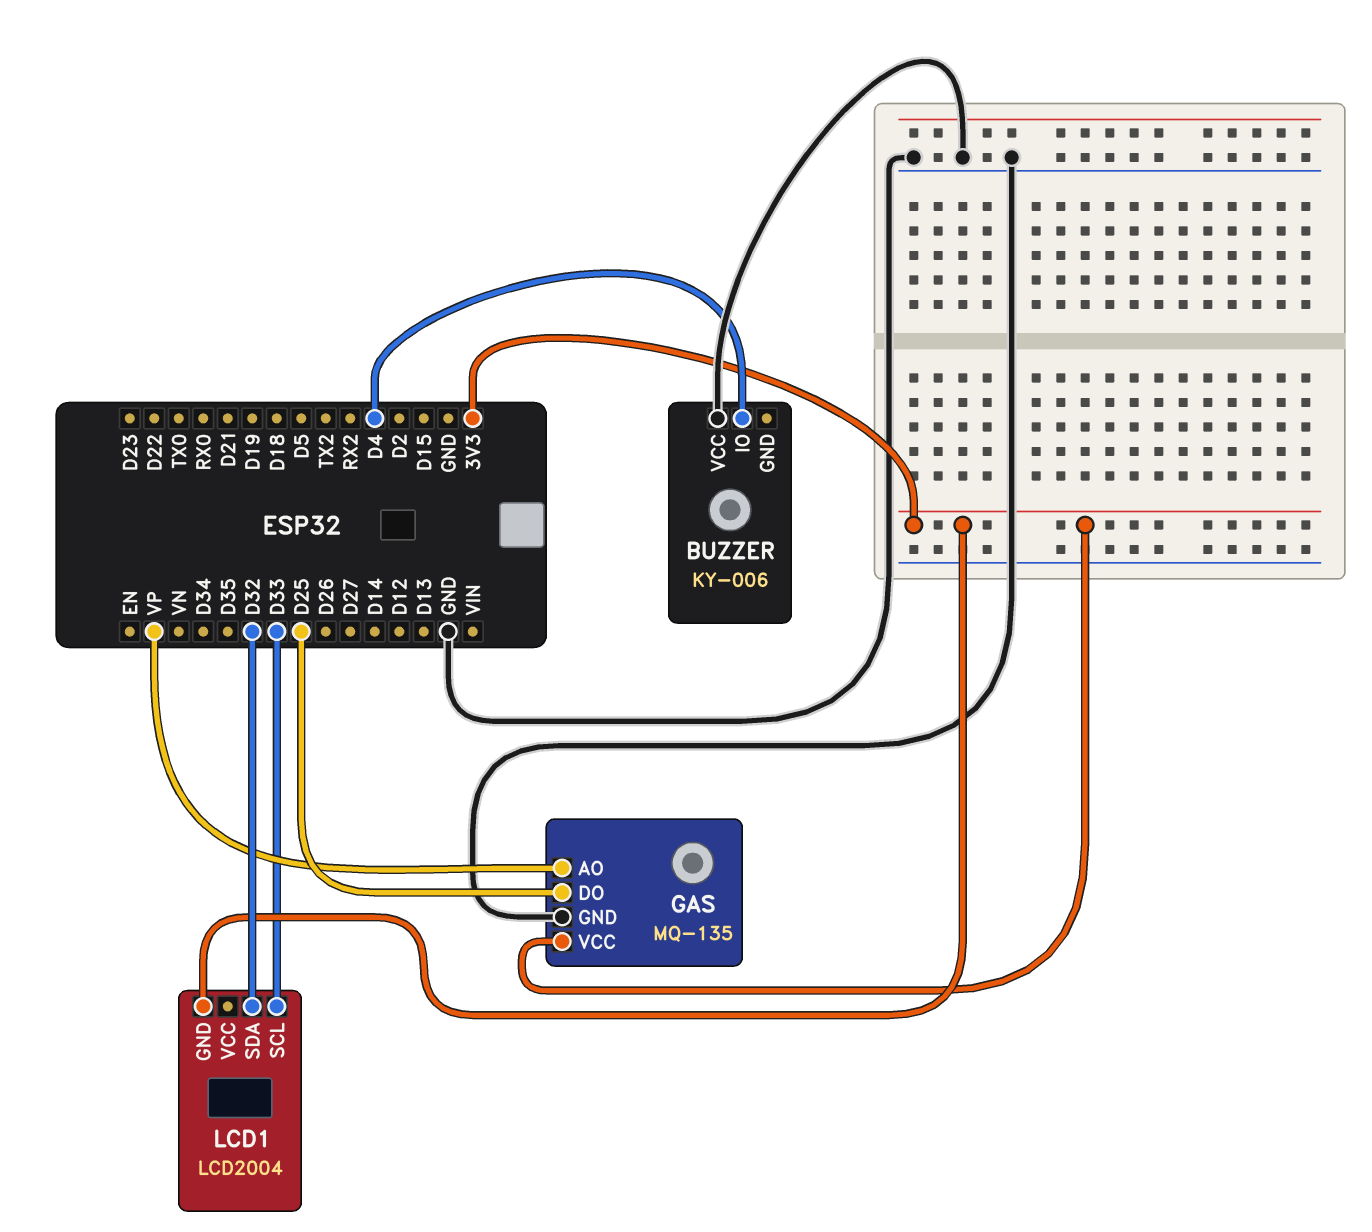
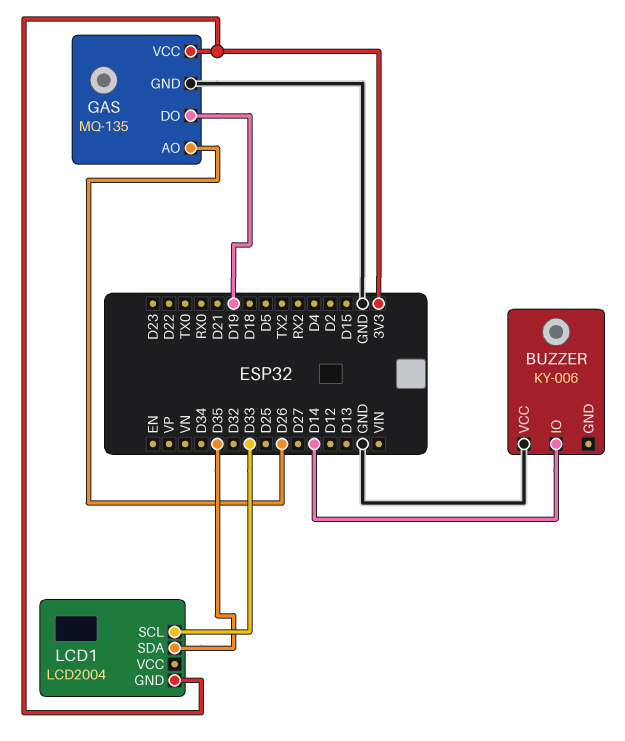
BUZZER pin IO: D4 -> D14
GAS pin AO: VP -> D26
GAS pin DO: D25 -> D19
LCD1 pin SDA: D32 -> D35

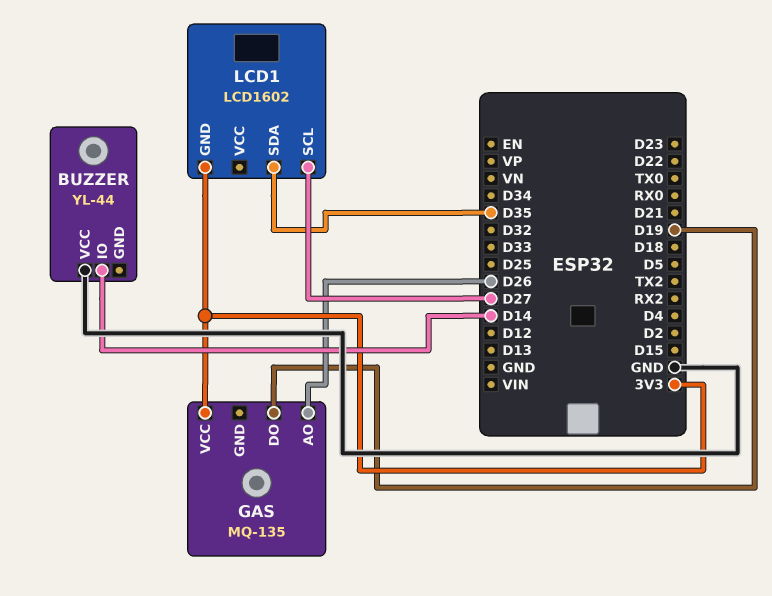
BUZZER: KY-006 -> YL-44
GAS pin GND: GND -> none
LCD1: LCD2004 -> LCD1602
LCD1 pin SCL: D33 -> D27

